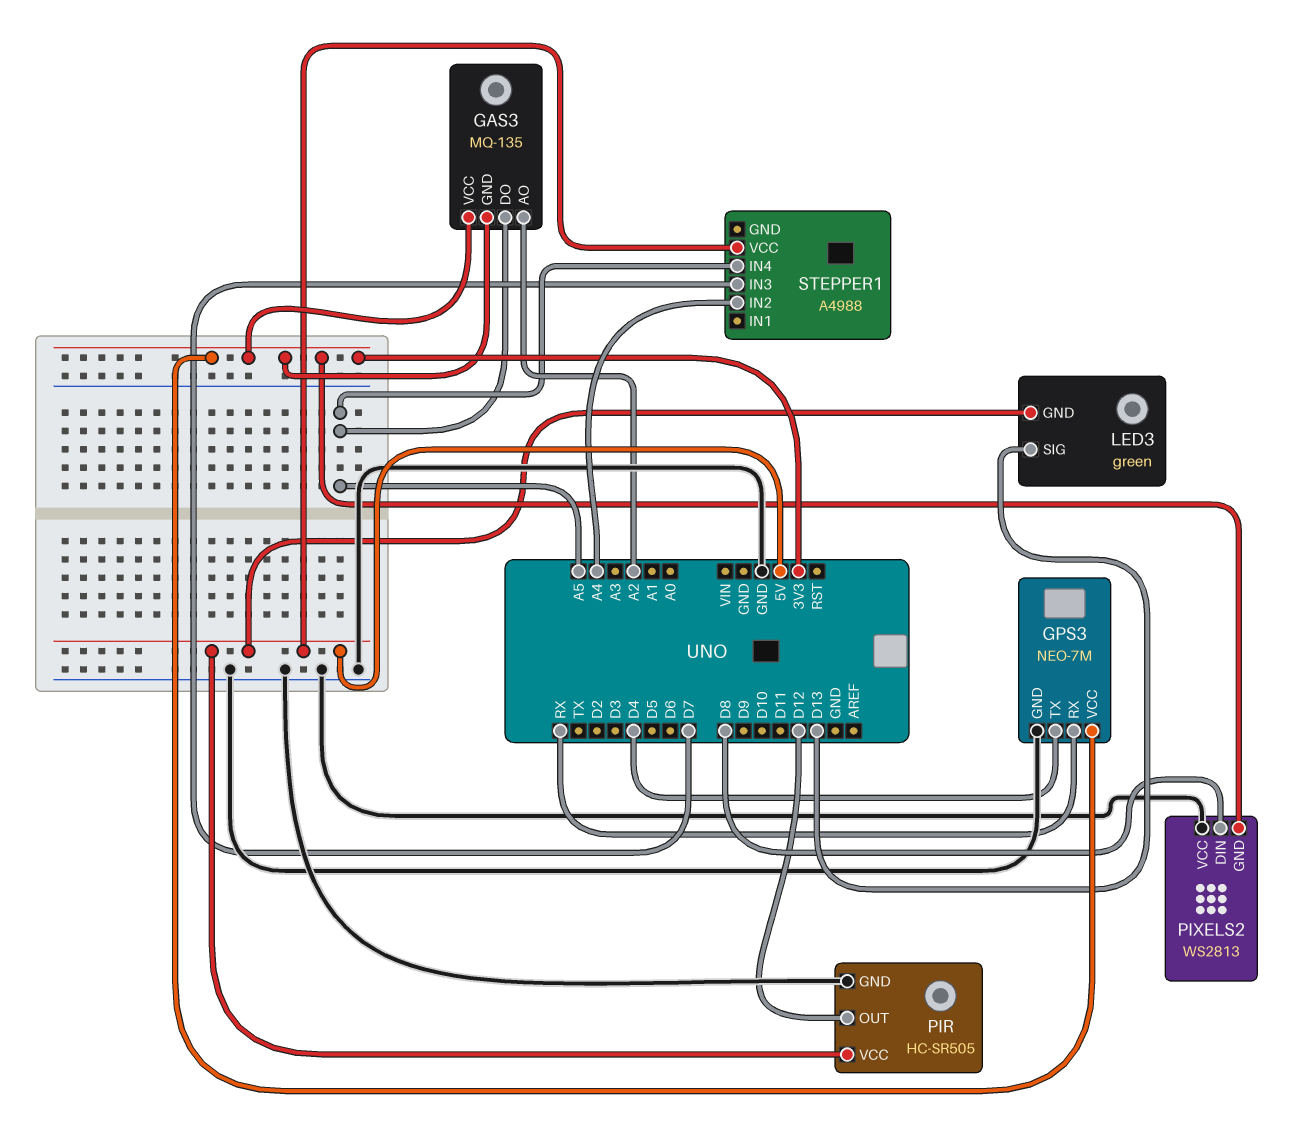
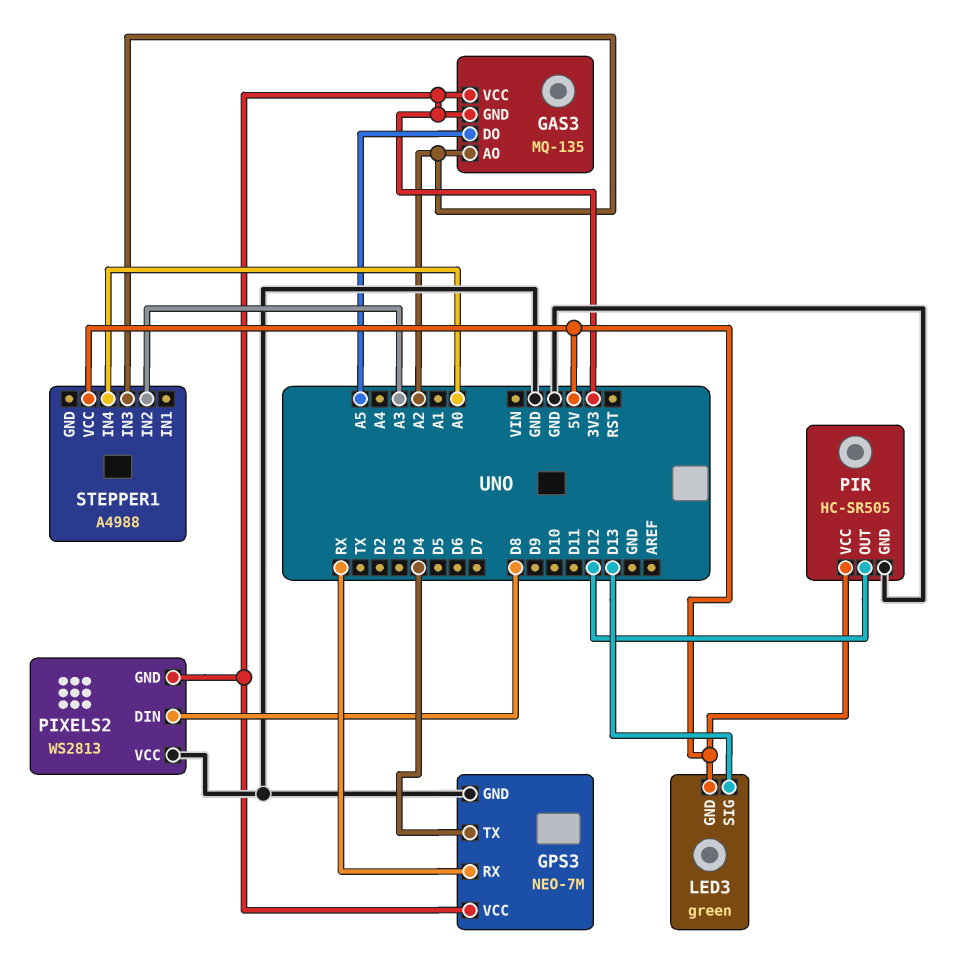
STEPPER1 pin IN2: A4 -> A3
STEPPER1 pin IN3: D7 -> A2
STEPPER1 pin IN4: A5 -> A0

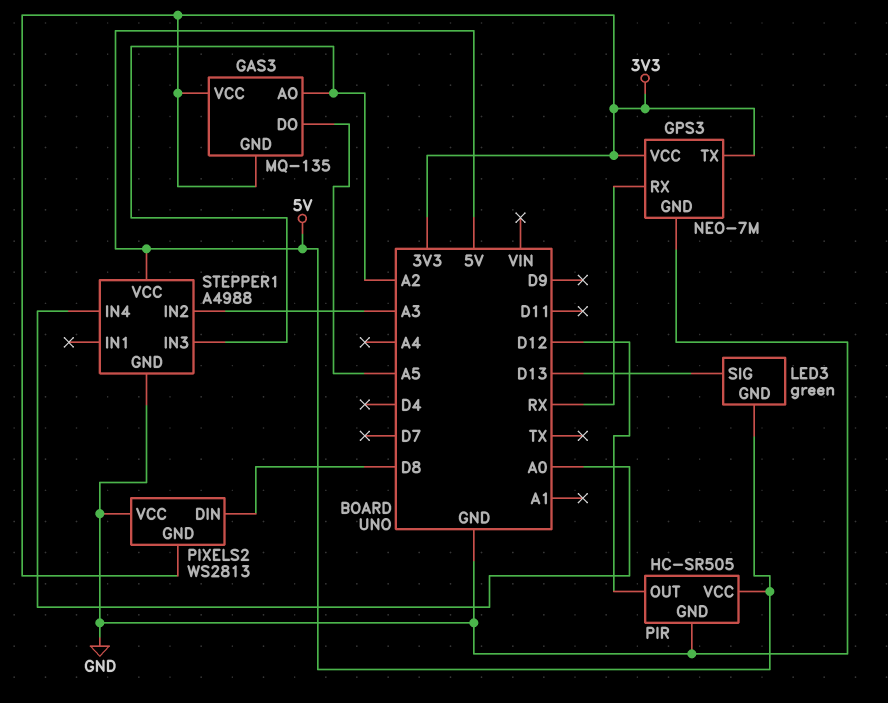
GPS3 pin TX: D4 -> 3V3
STEPPER1 pin GND: none -> GND

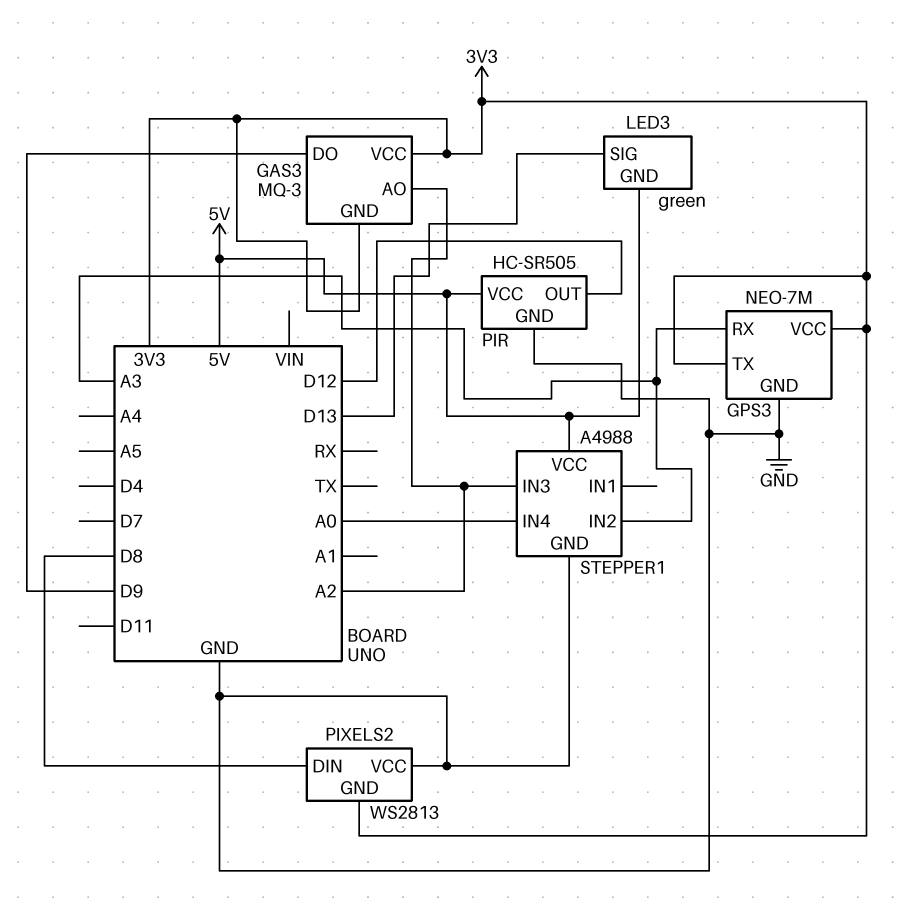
GAS3: MQ-135 -> MQ-3
GAS3 pin DO: A5 -> D9
GPS3 pin RX: RX -> A3

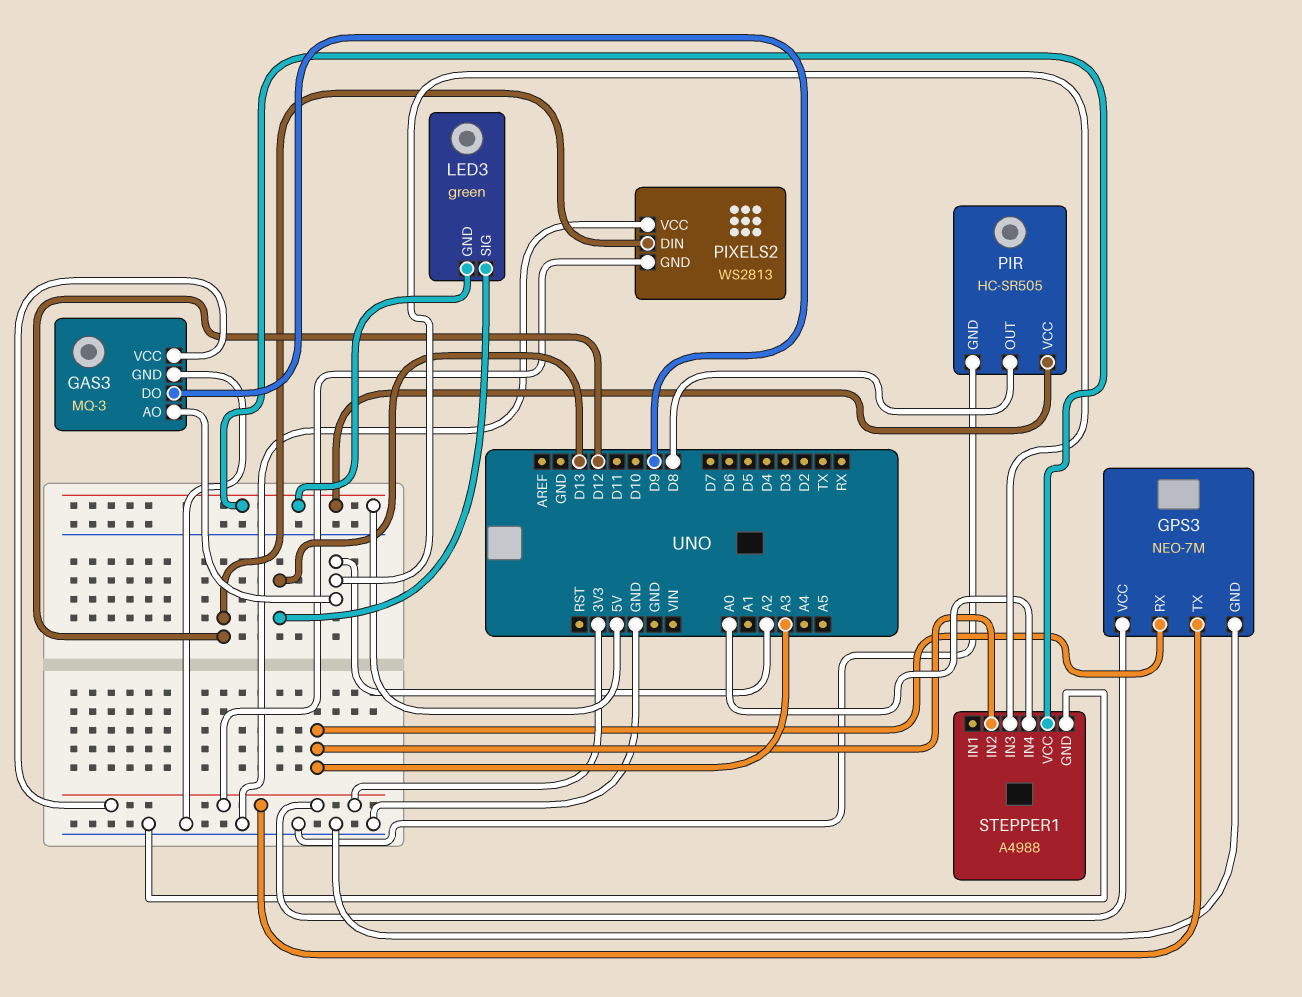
GAS3 pin GND: 3V3 -> GND
PIR pin OUT: D12 -> D8
PIXELS2 pin DIN: D8 -> D12

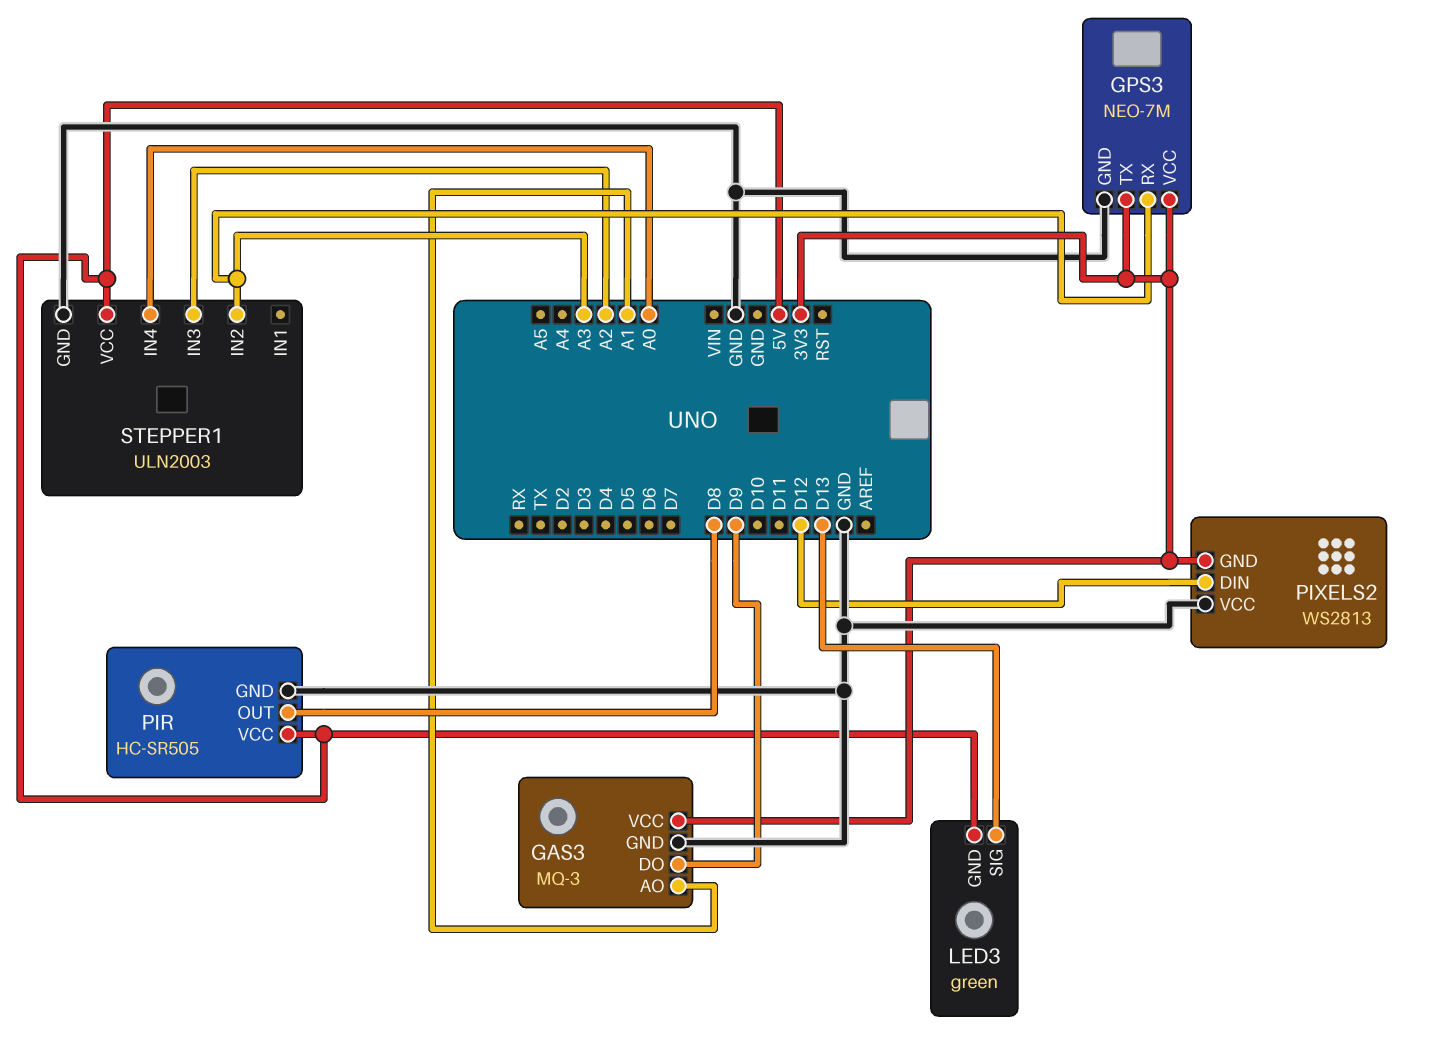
GAS3 pin AO: A2 -> A1
STEPPER1: A4988 -> ULN2003

